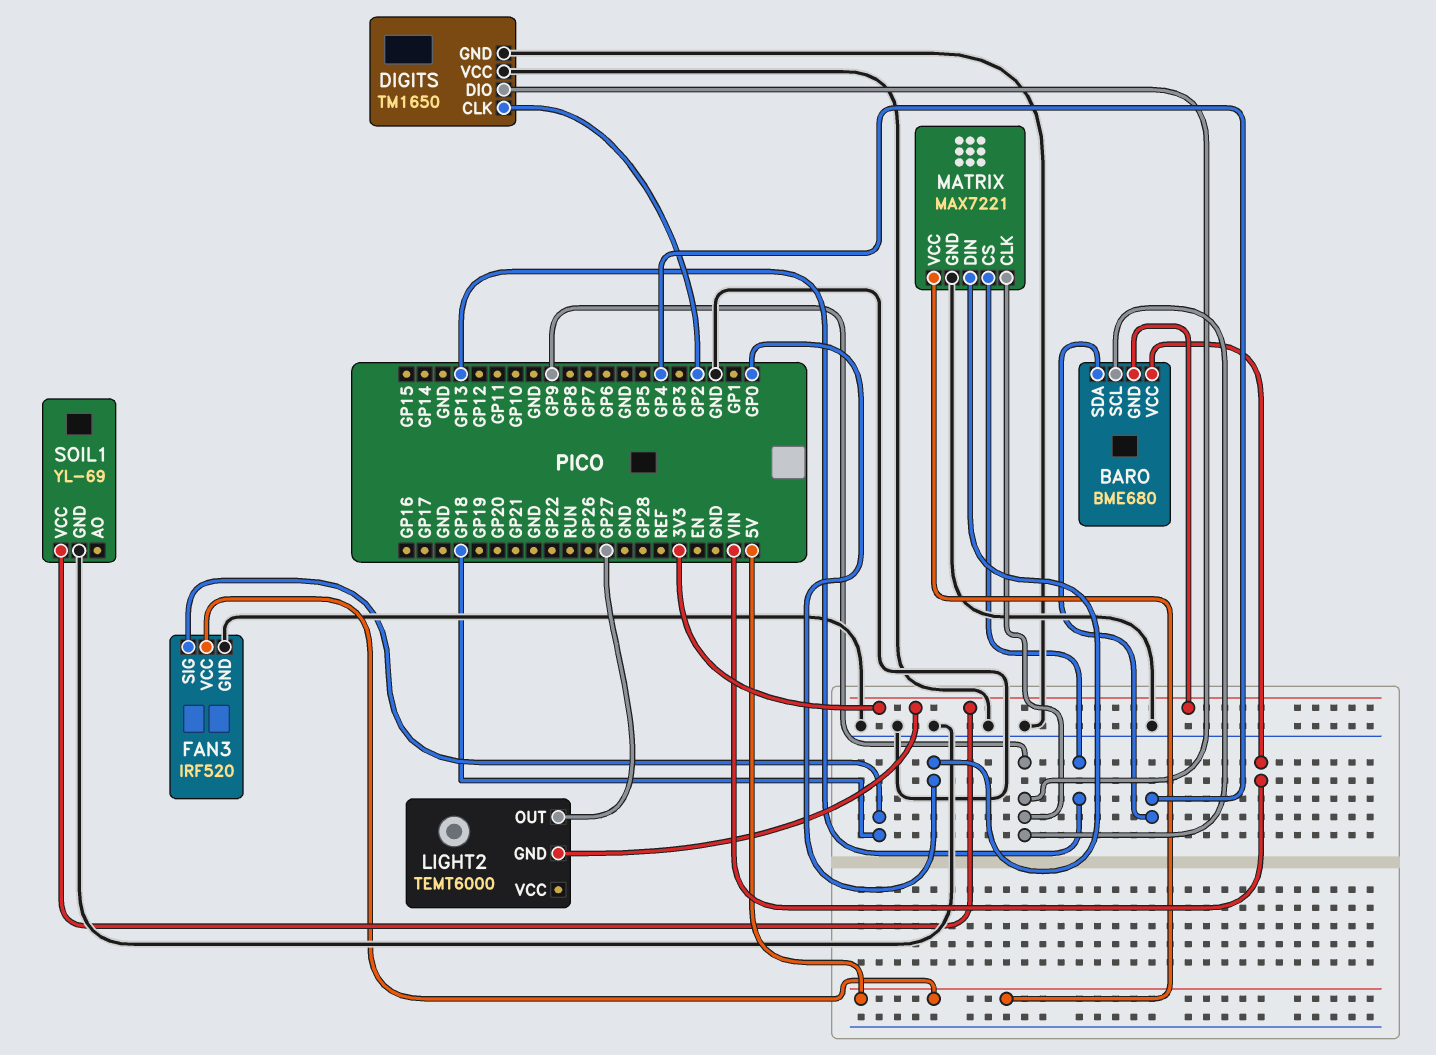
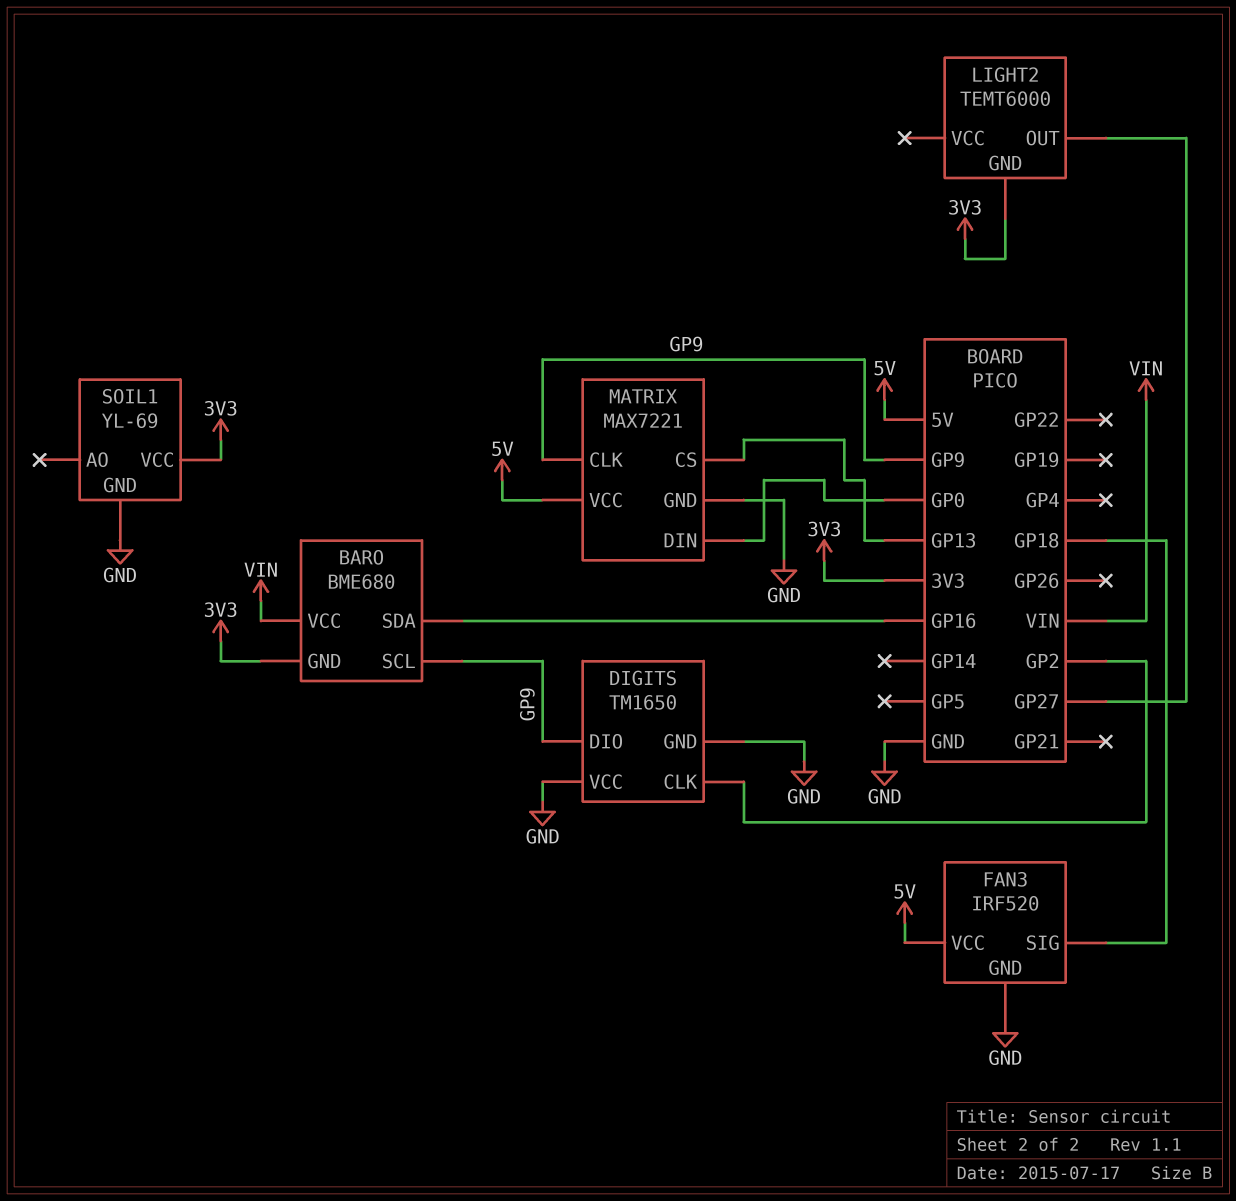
BARO pin SDA: GP4 -> GP16

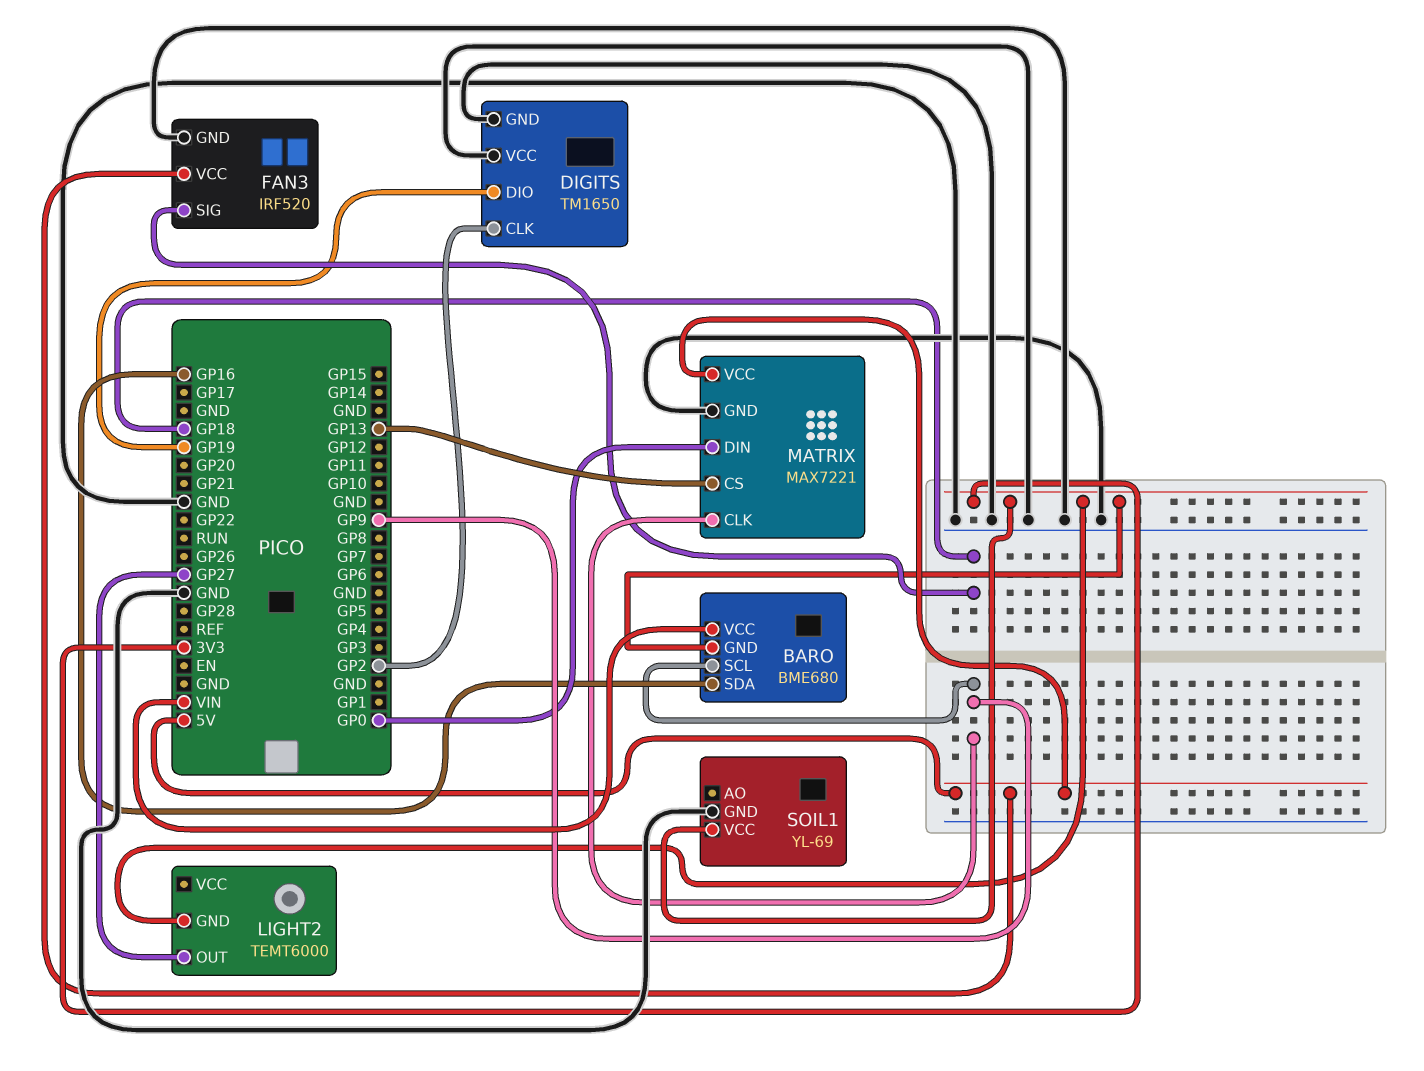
DIGITS pin DIO: GP9 -> GP19

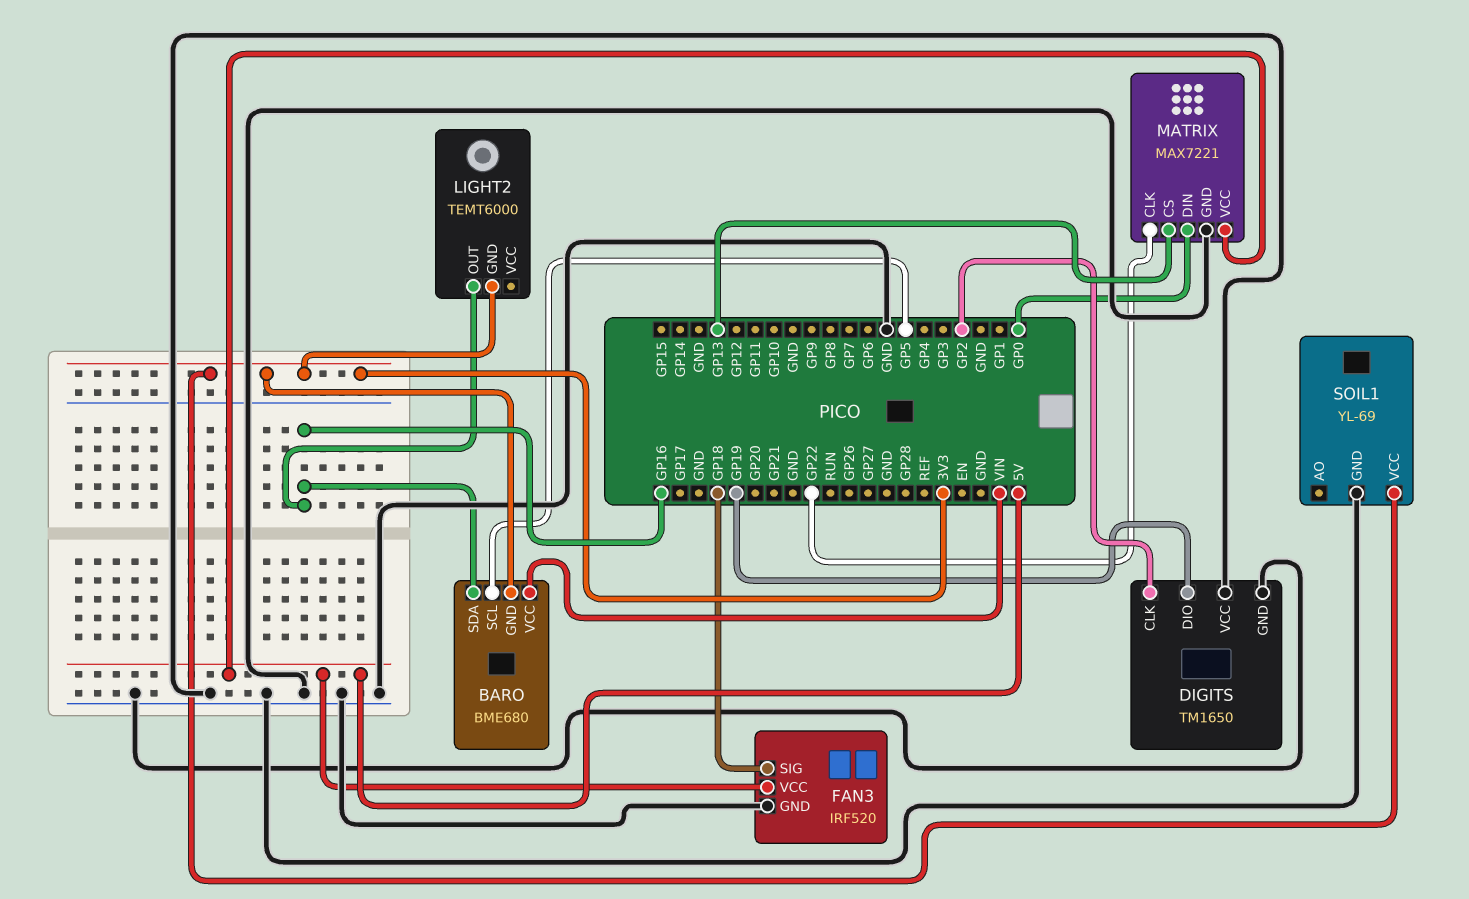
BARO pin SCL: GP9 -> GP5
LIGHT2 pin OUT: GP27 -> GP16
MATRIX pin CLK: GP9 -> GP22

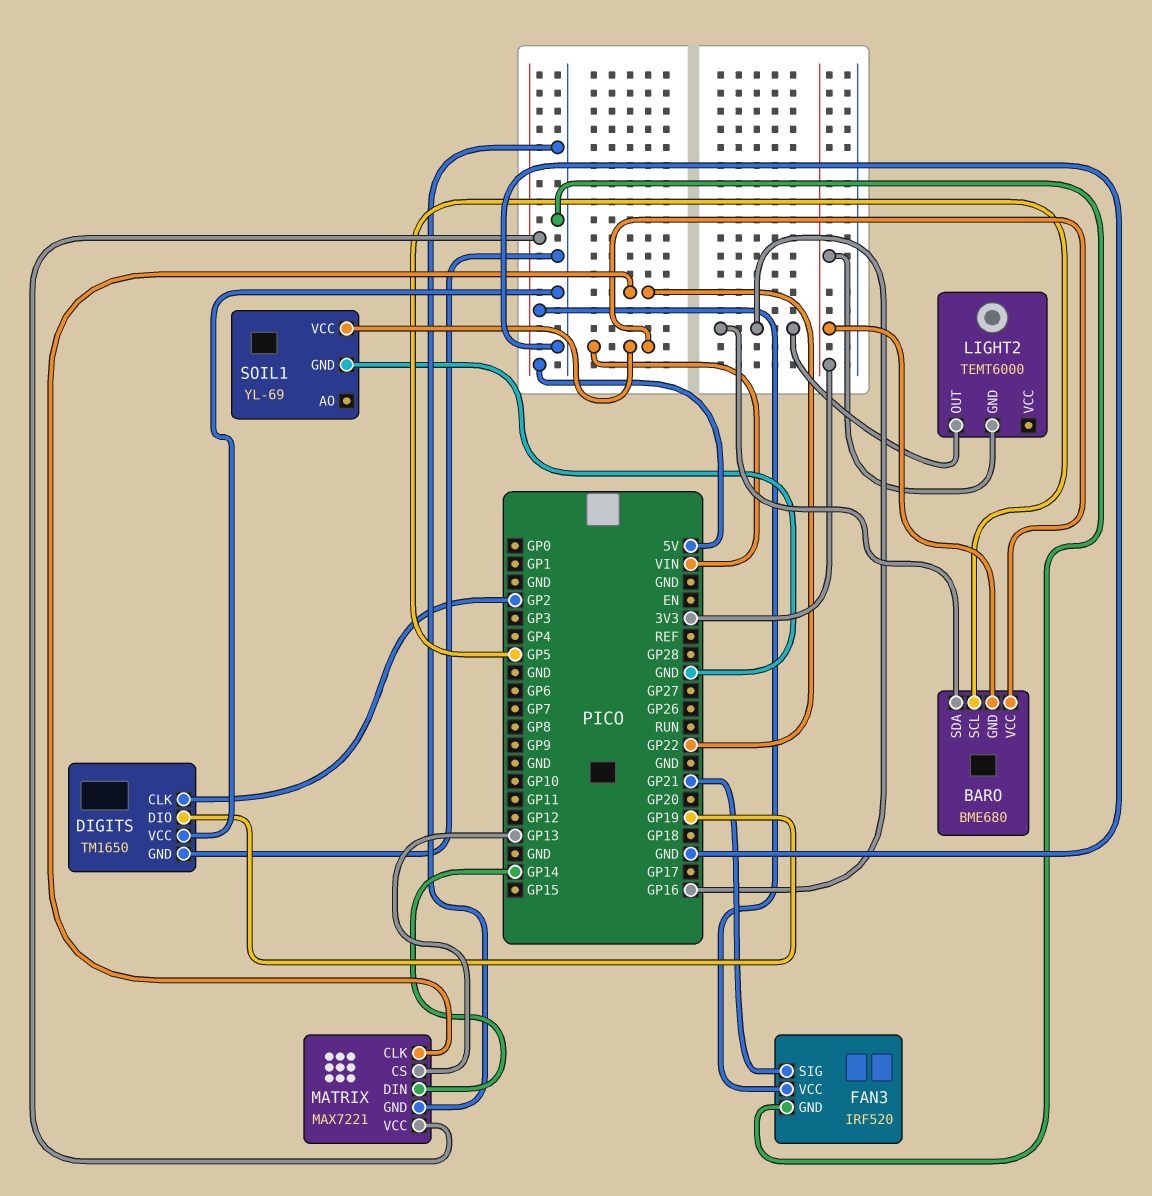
FAN3 pin SIG: GP18 -> GP21
MATRIX pin DIN: GP0 -> GP14
SOIL1 pin VCC: 3V3 -> VIN

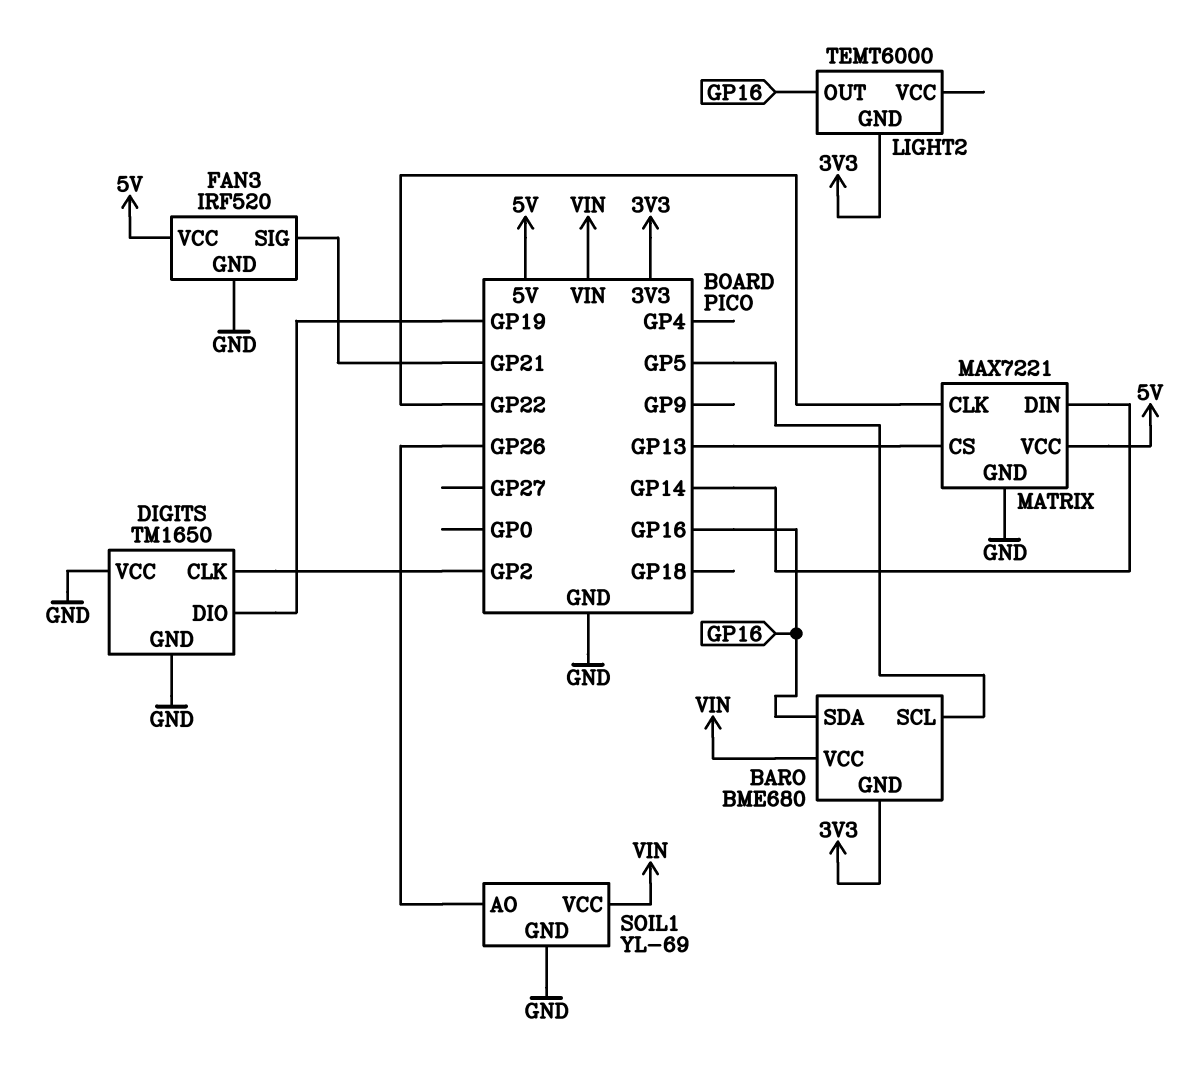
SOIL1 pin AO: none -> GP26

